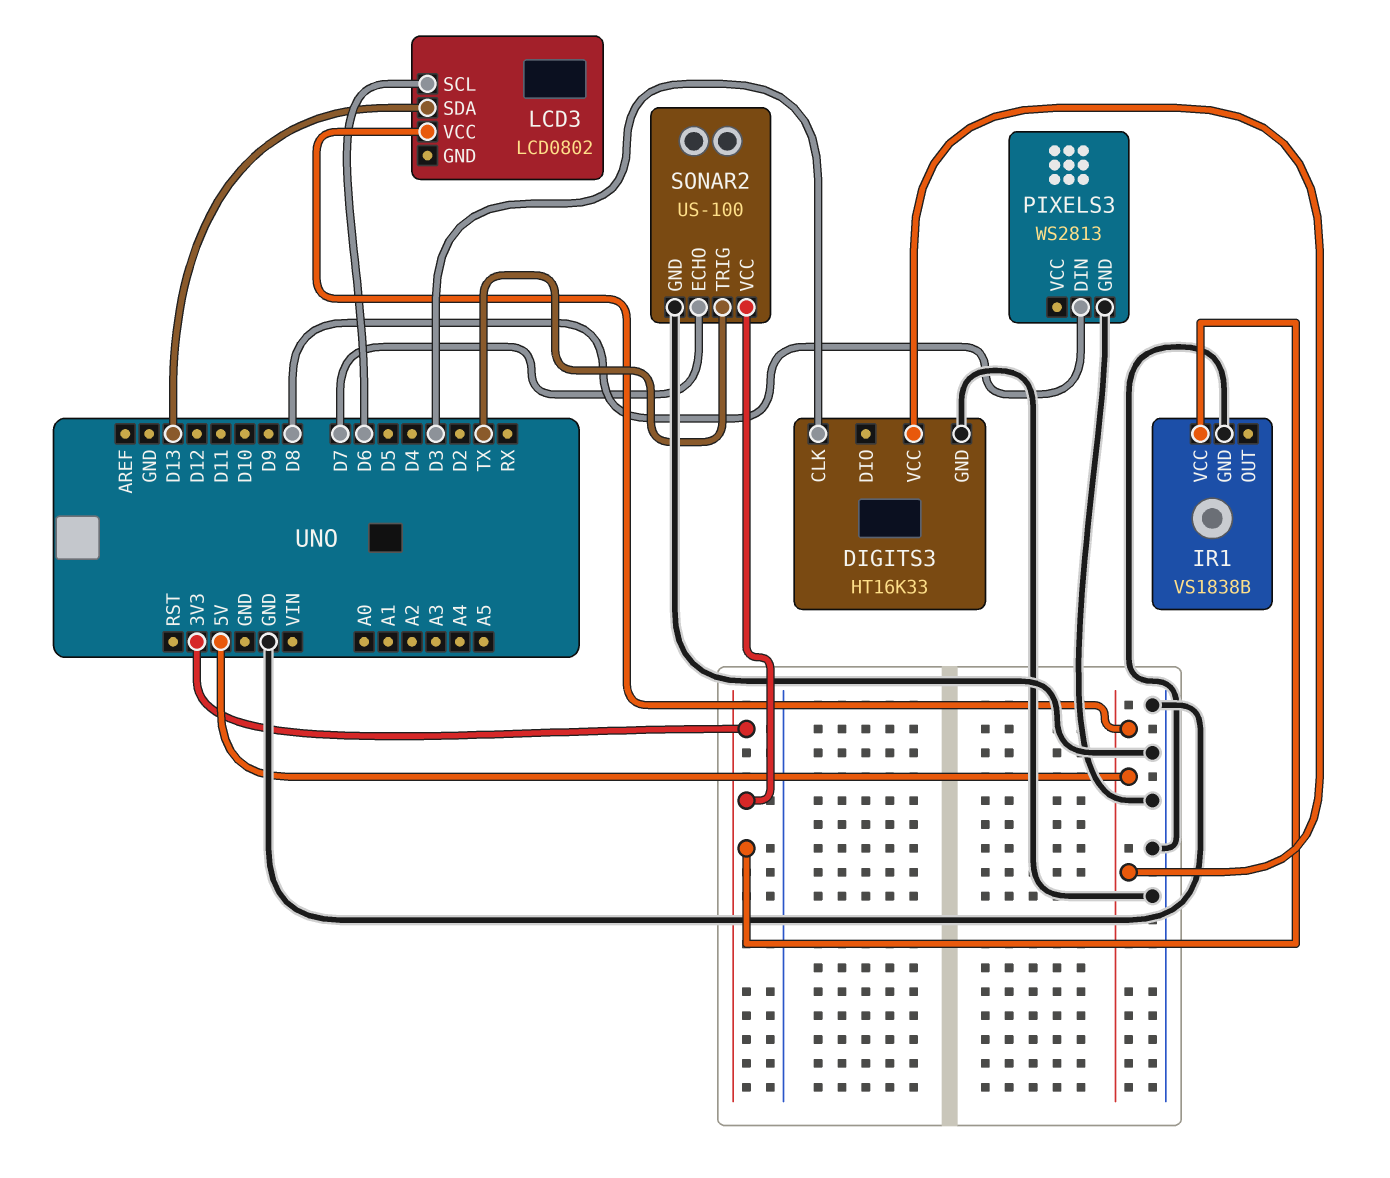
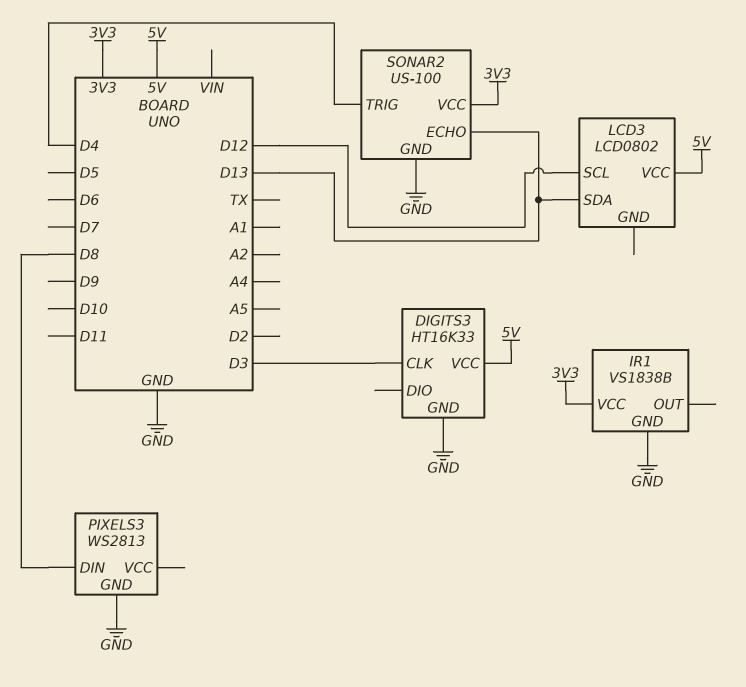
LCD3 pin SCL: D6 -> D12
SONAR2 pin ECHO: D7 -> D13
SONAR2 pin TRIG: TX -> D4

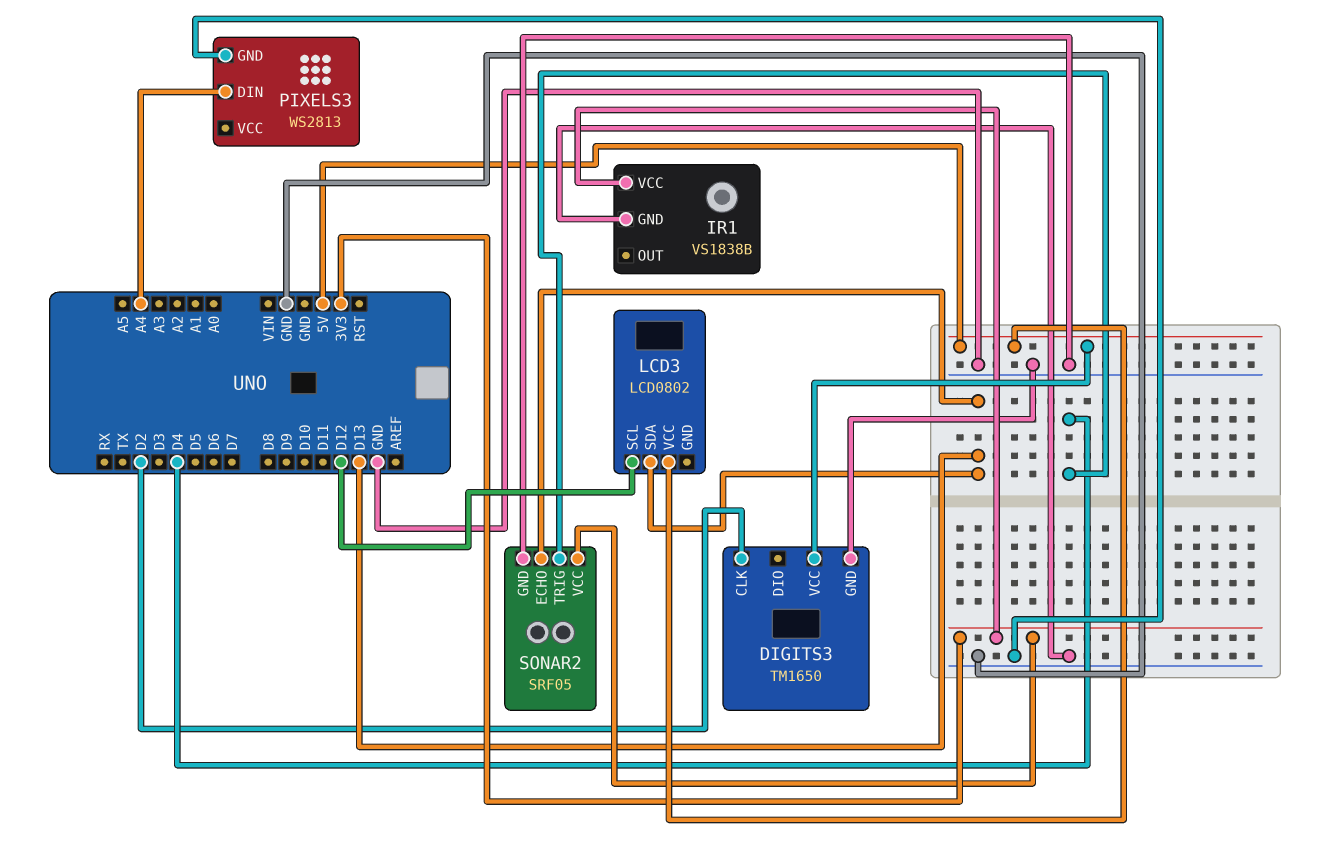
DIGITS3: HT16K33 -> TM1650
DIGITS3 pin CLK: D3 -> D2
PIXELS3 pin DIN: D8 -> A4
SONAR2: US-100 -> SRF05

